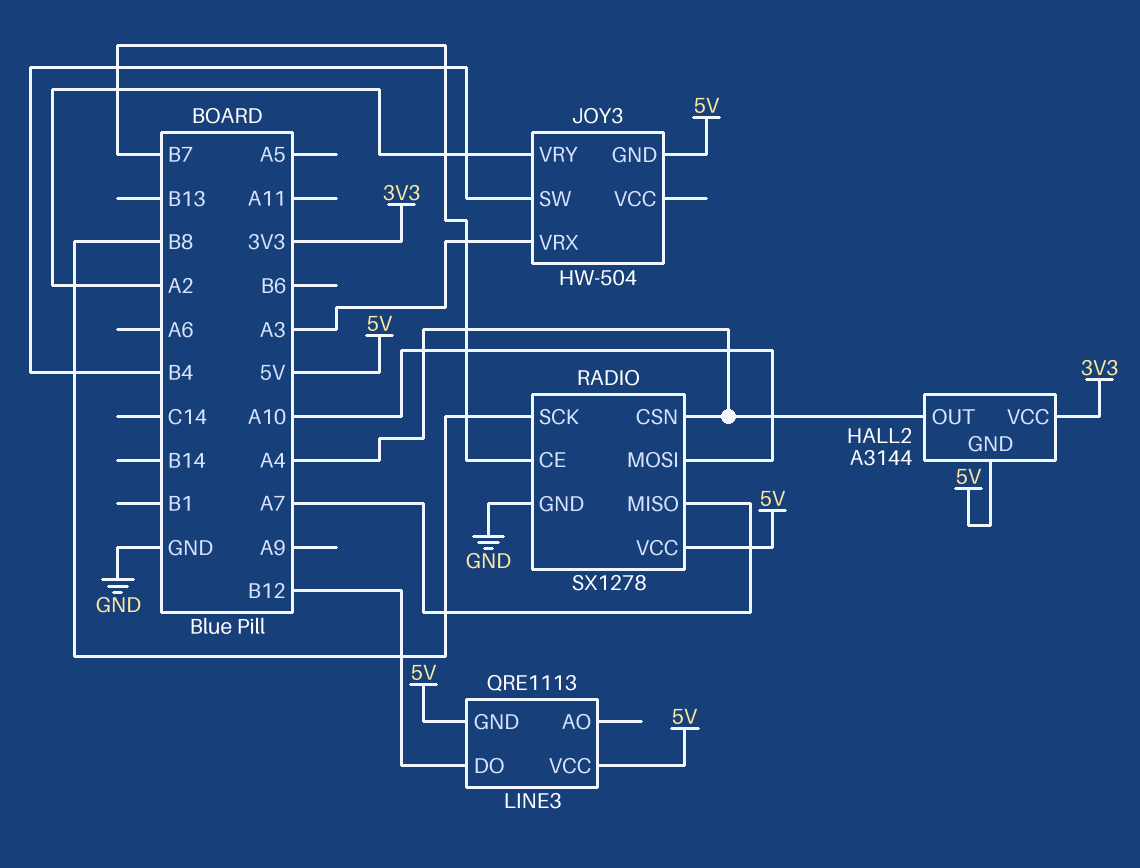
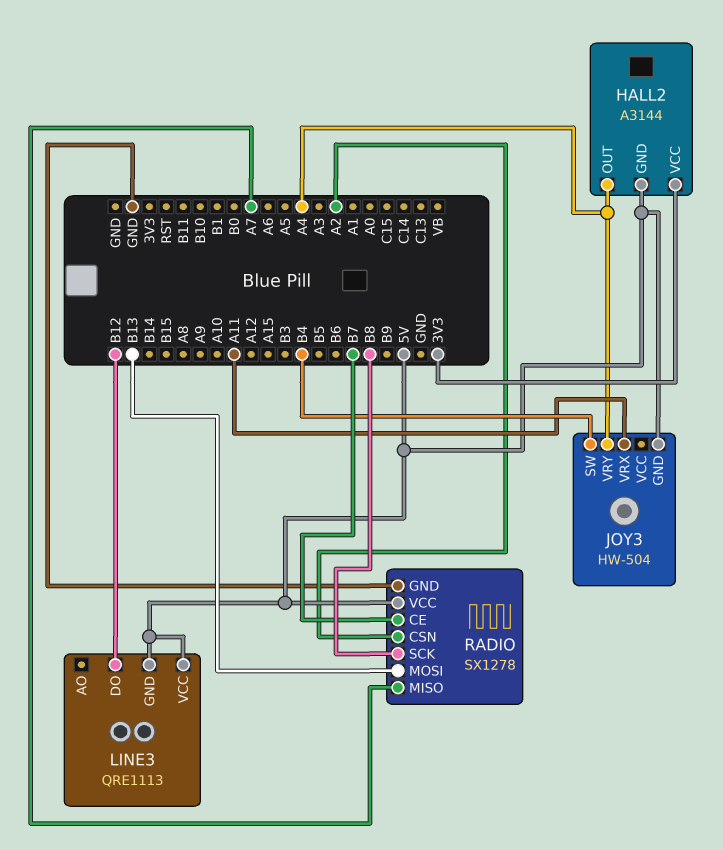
JOY3 pin VRX: A3 -> A11
JOY3 pin VRY: A2 -> A4
RADIO pin CSN: A4 -> A2
RADIO pin MOSI: A10 -> B13

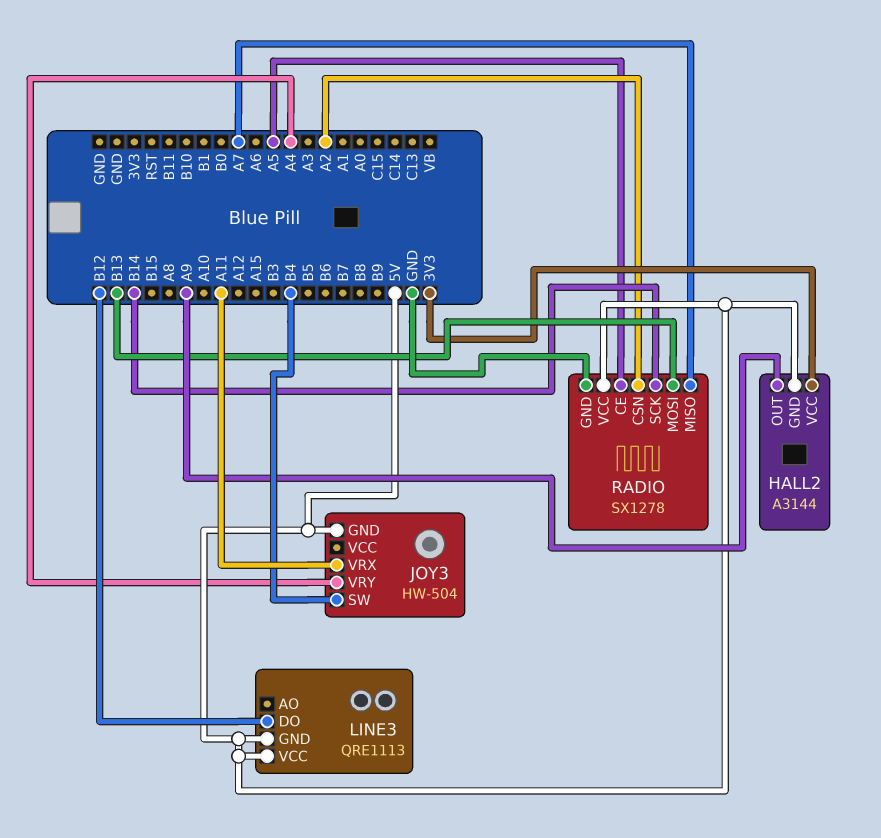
HALL2 pin OUT: A4 -> A9
RADIO pin CE: B7 -> A5
RADIO pin SCK: B8 -> B14

